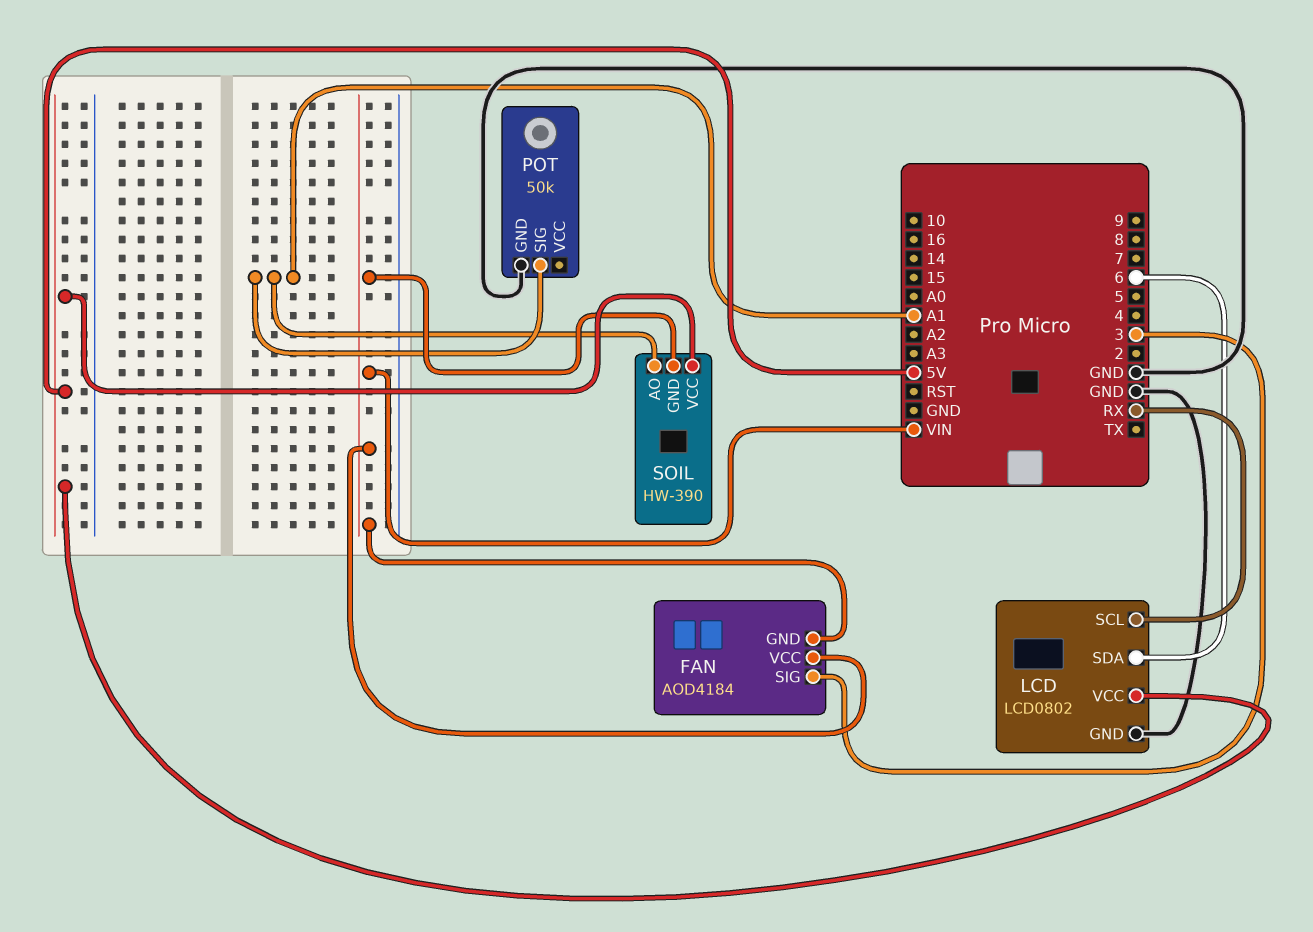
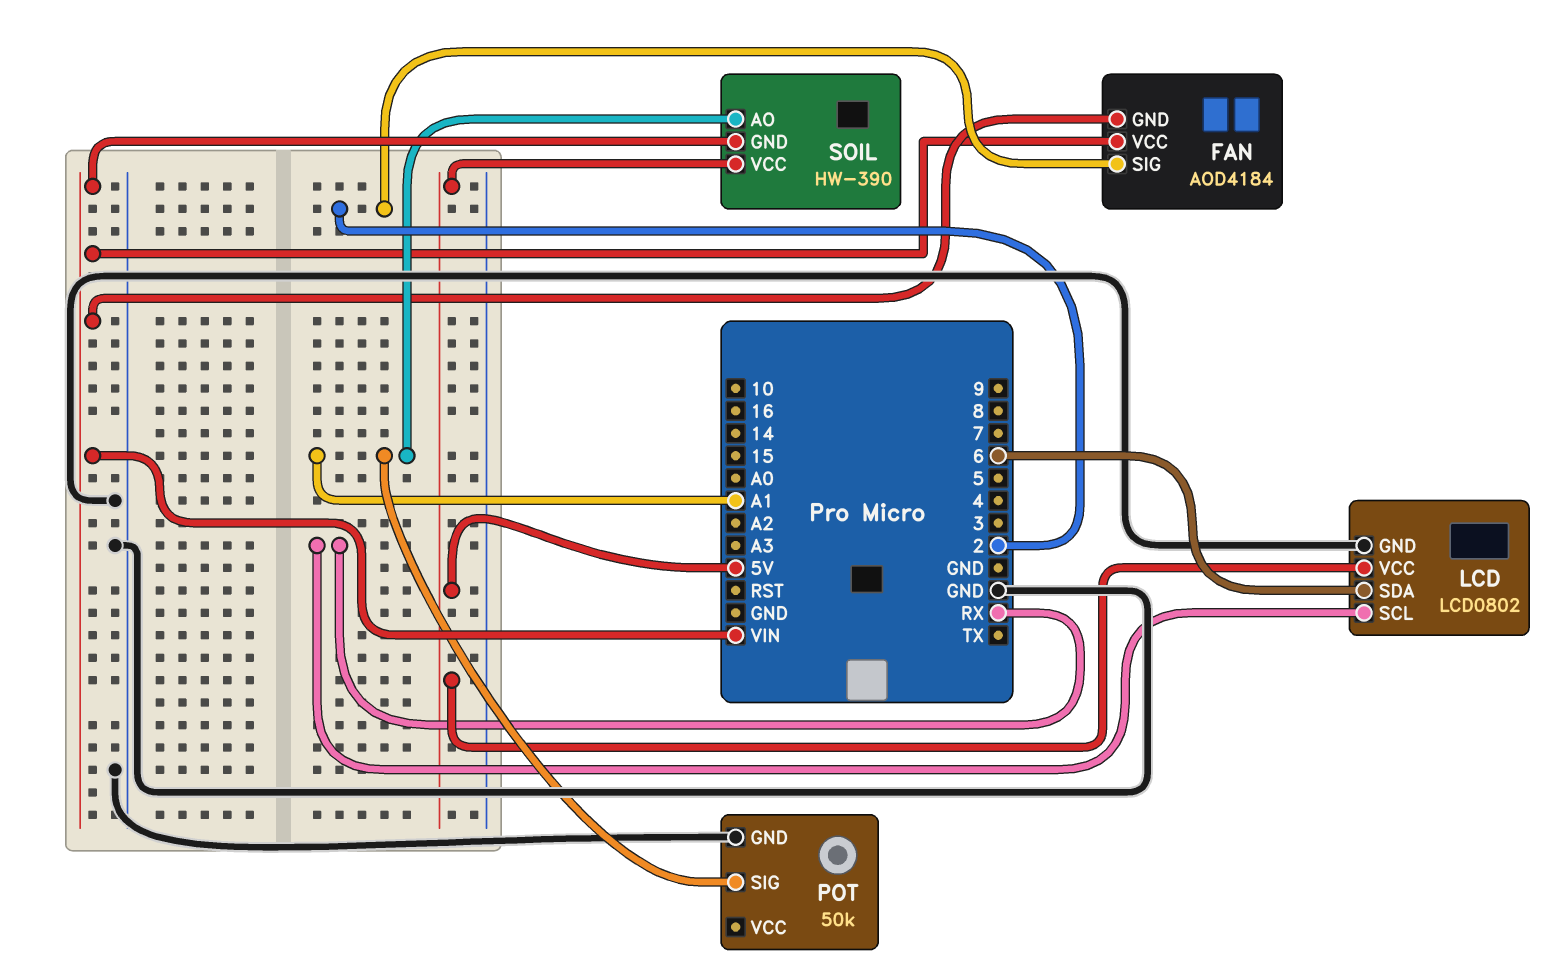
FAN pin SIG: 3 -> 2

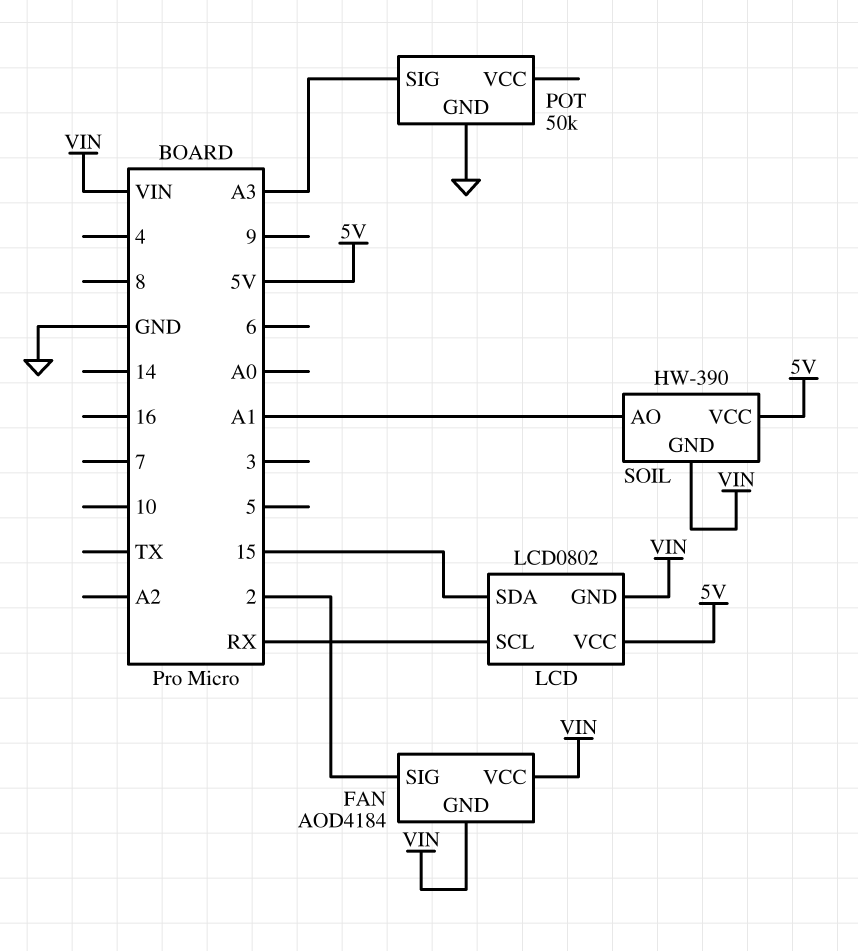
LCD pin GND: GND -> VIN
LCD pin SDA: 6 -> 15
POT pin SIG: A1 -> A3

